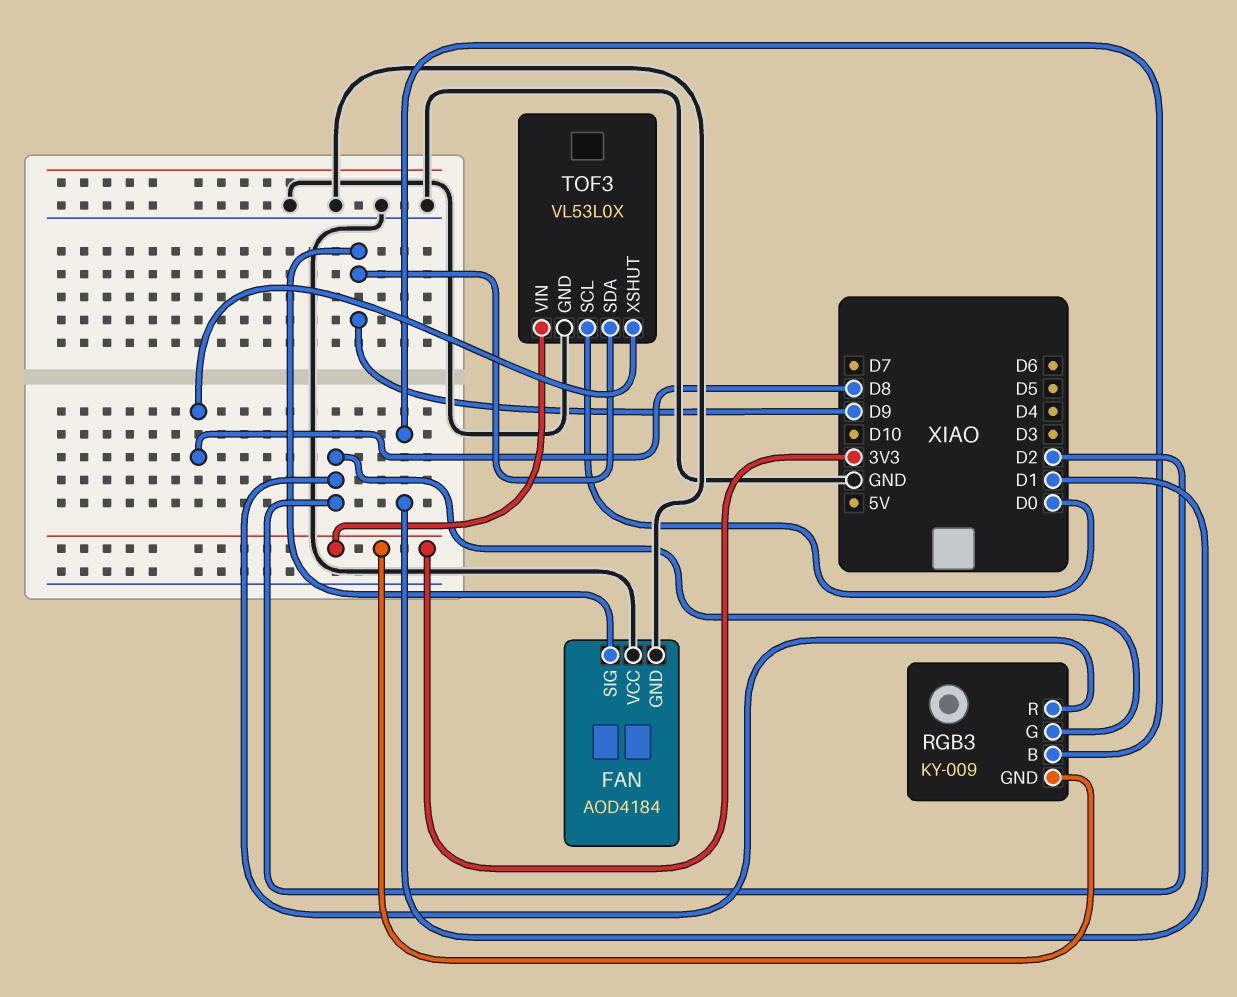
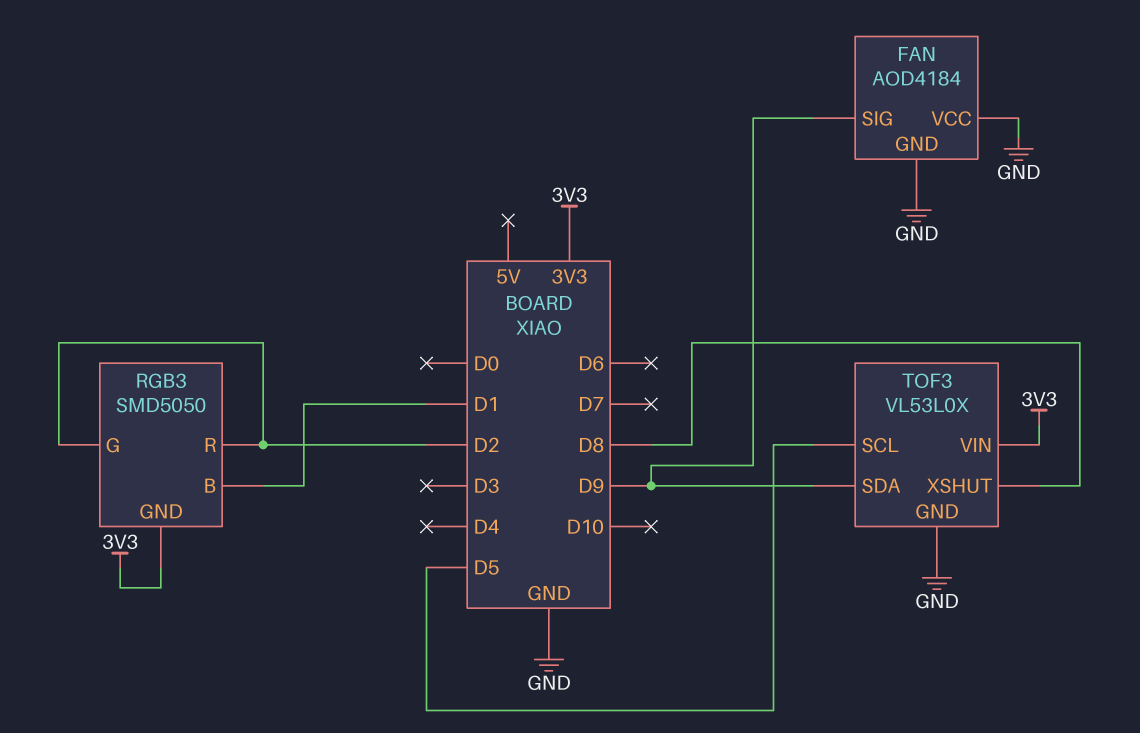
RGB3: KY-009 -> SMD5050
TOF3 pin SCL: D0 -> D5

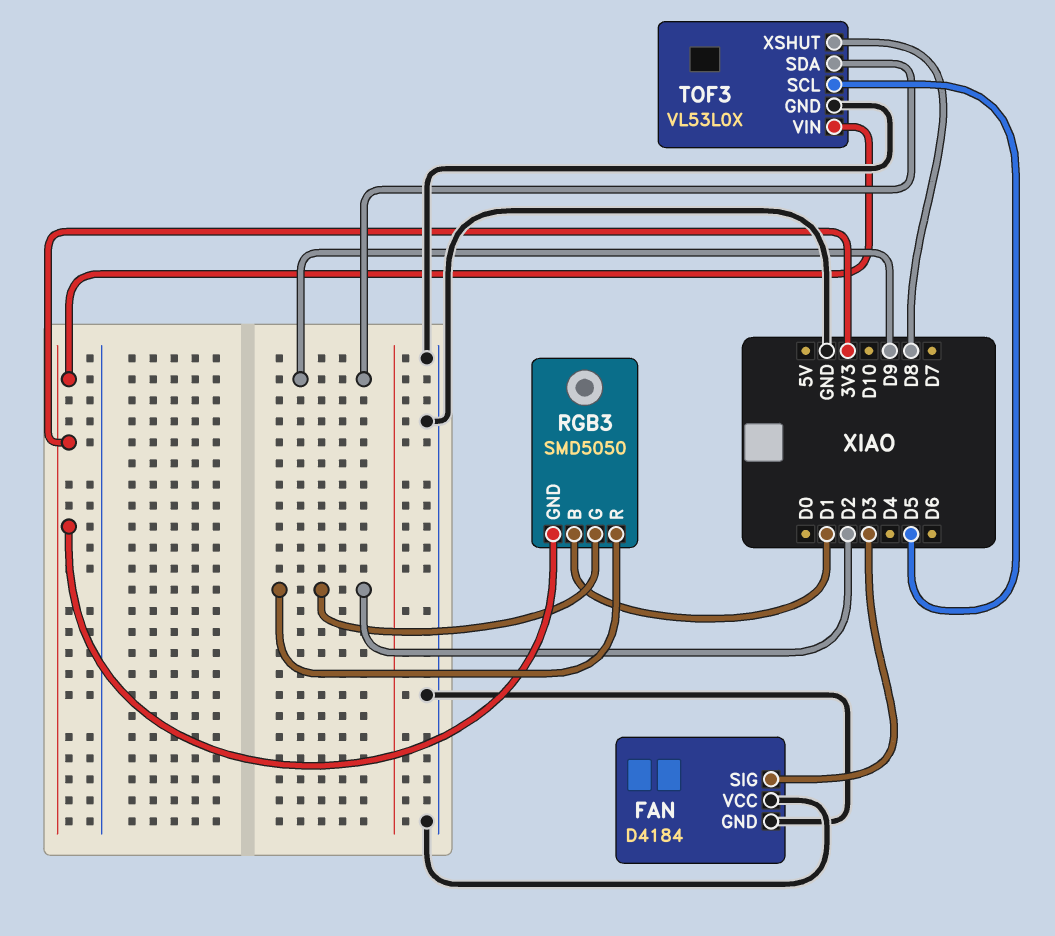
FAN: AOD4184 -> D4184
FAN pin SIG: D9 -> D3

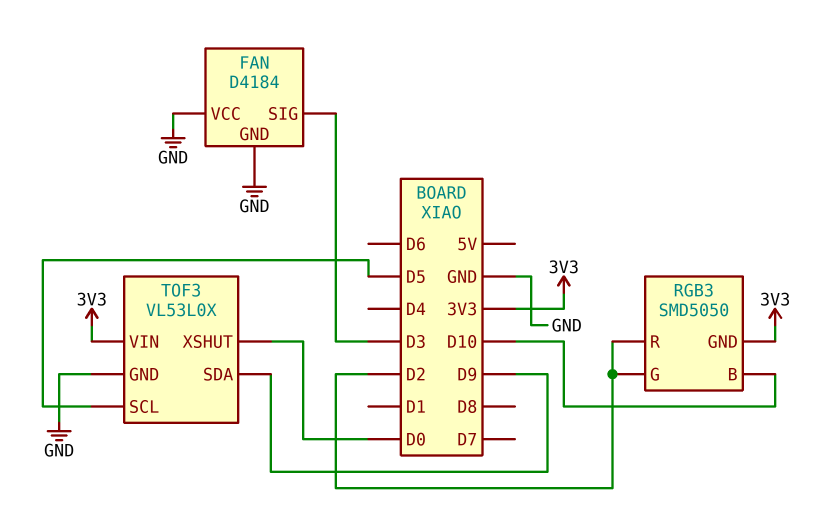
RGB3 pin B: D1 -> D10
TOF3 pin XSHUT: D8 -> D0

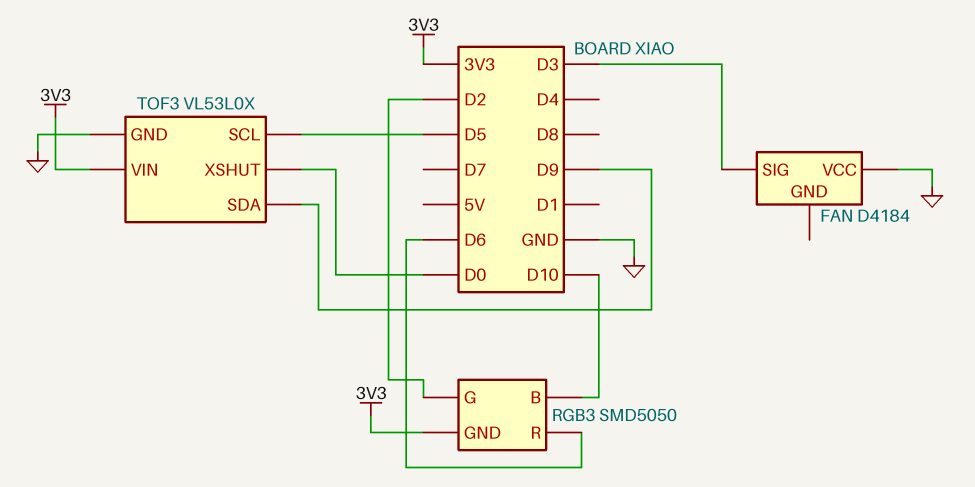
FAN pin GND: GND -> none
RGB3 pin R: D2 -> D6

